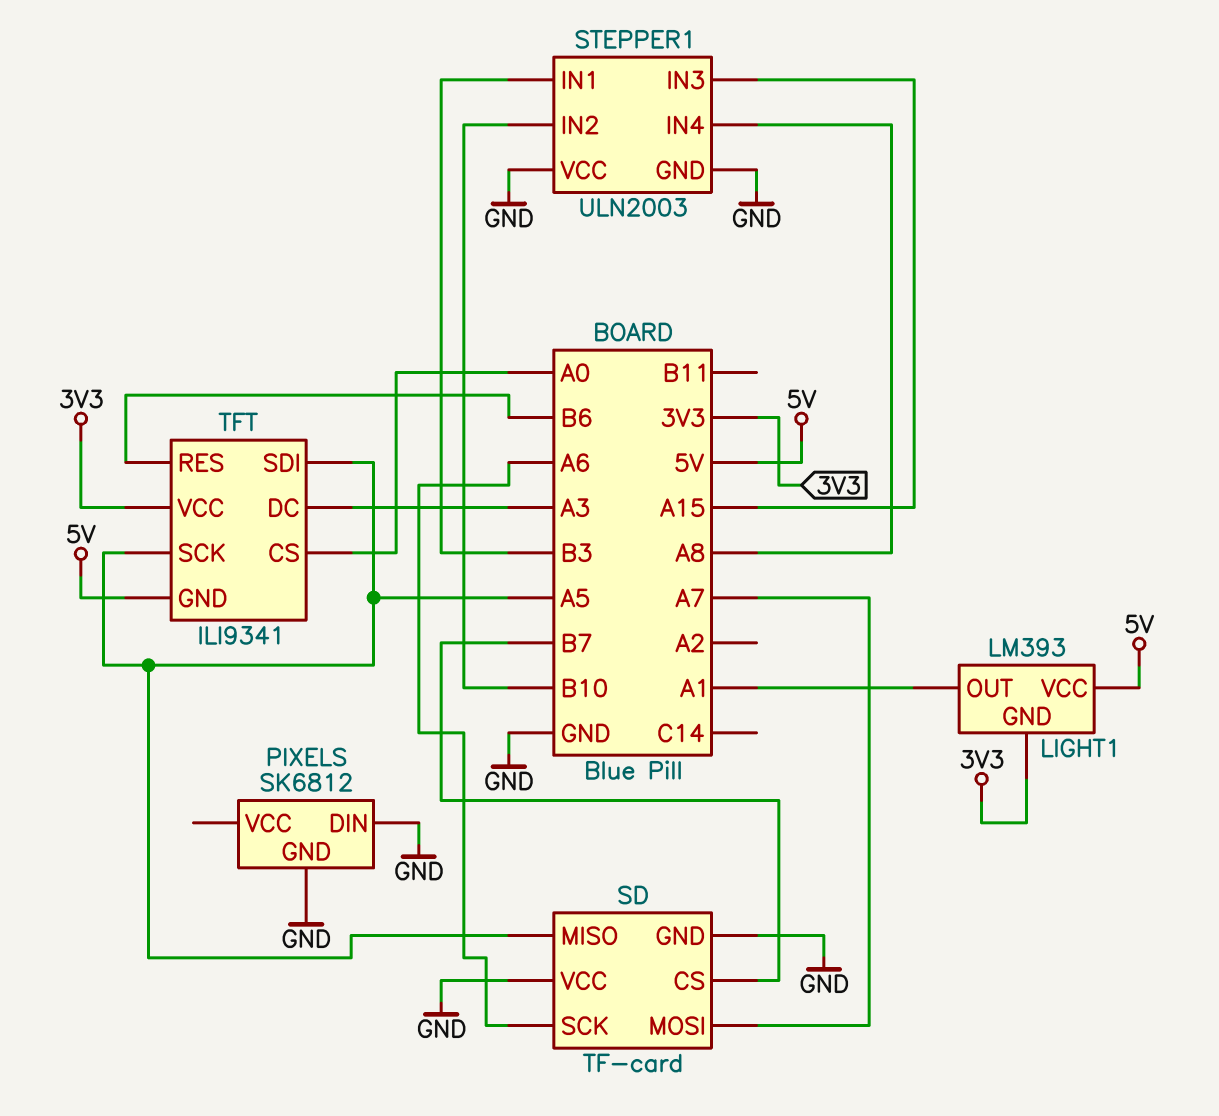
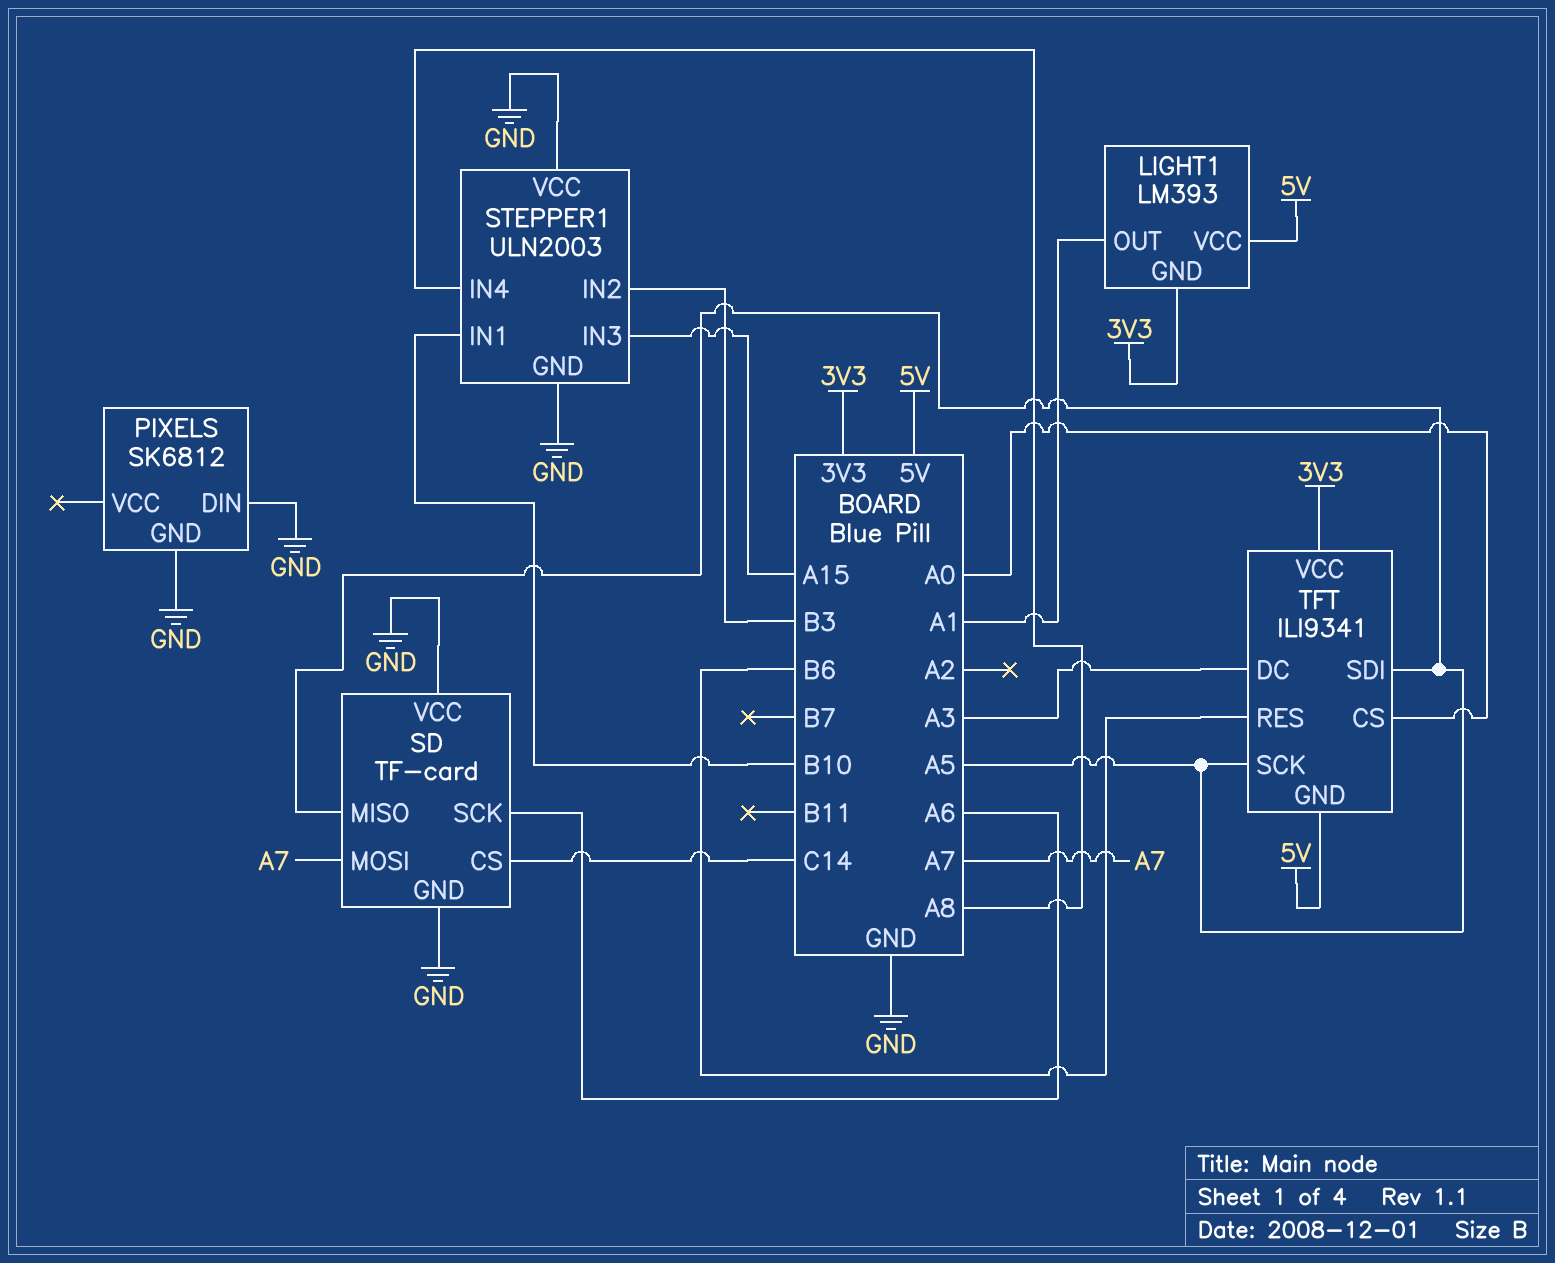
SD pin CS: B7 -> C14
STEPPER1 pin IN1: B3 -> B10
STEPPER1 pin IN2: B10 -> B3

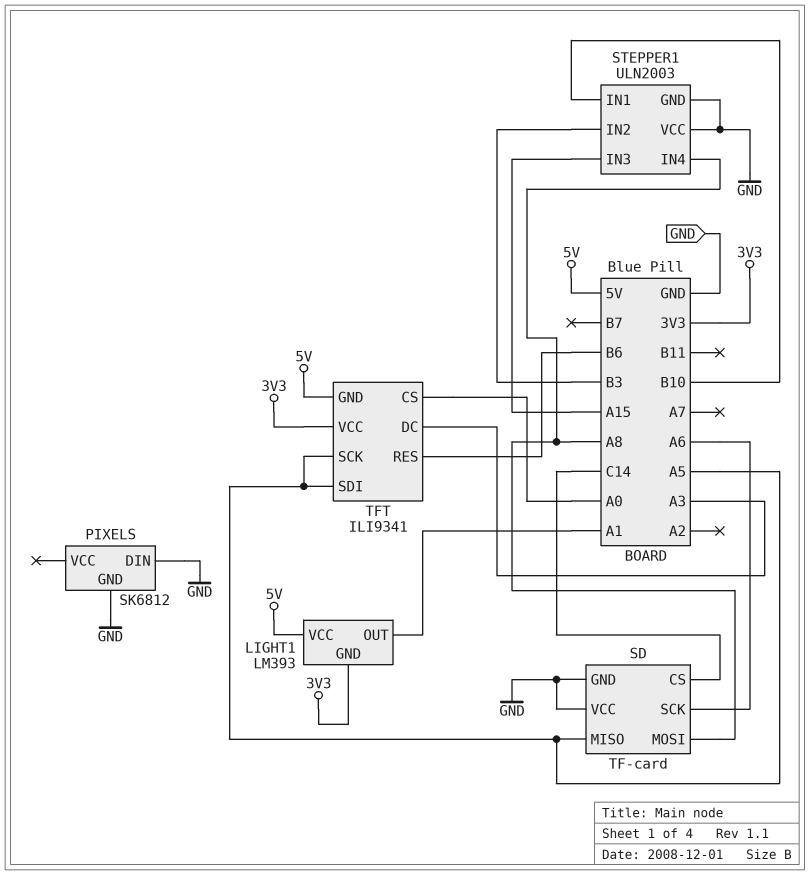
SD pin MOSI: A7 -> A8

